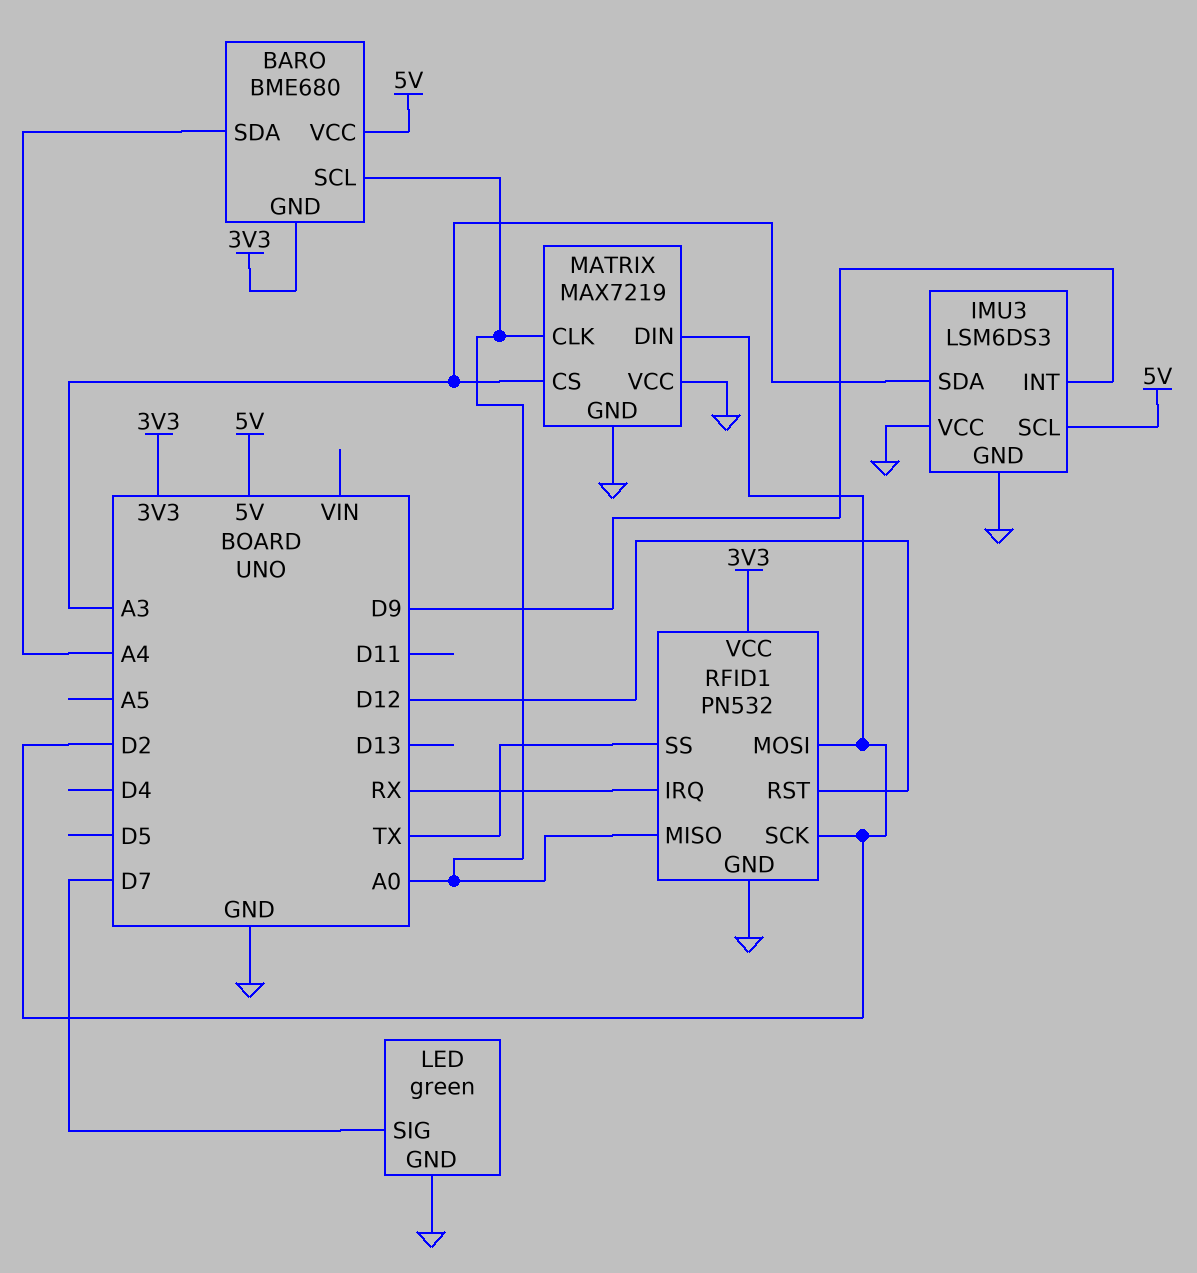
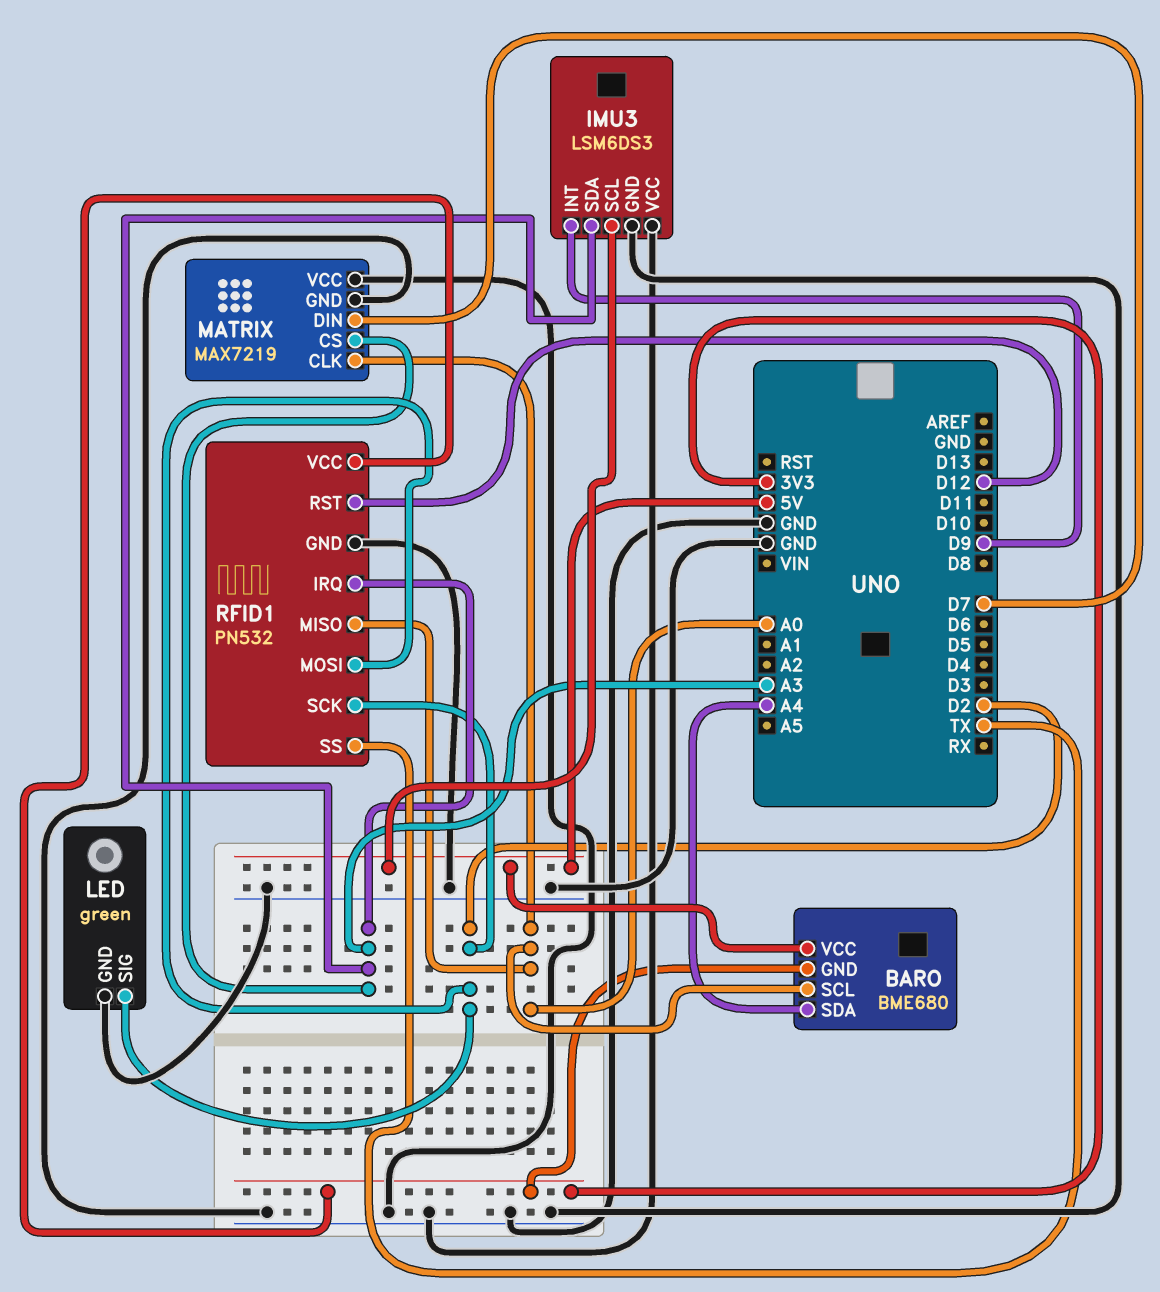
LED pin SIG: D7 -> D2
MATRIX pin DIN: D2 -> D7
RFID1 pin IRQ: RX -> A3

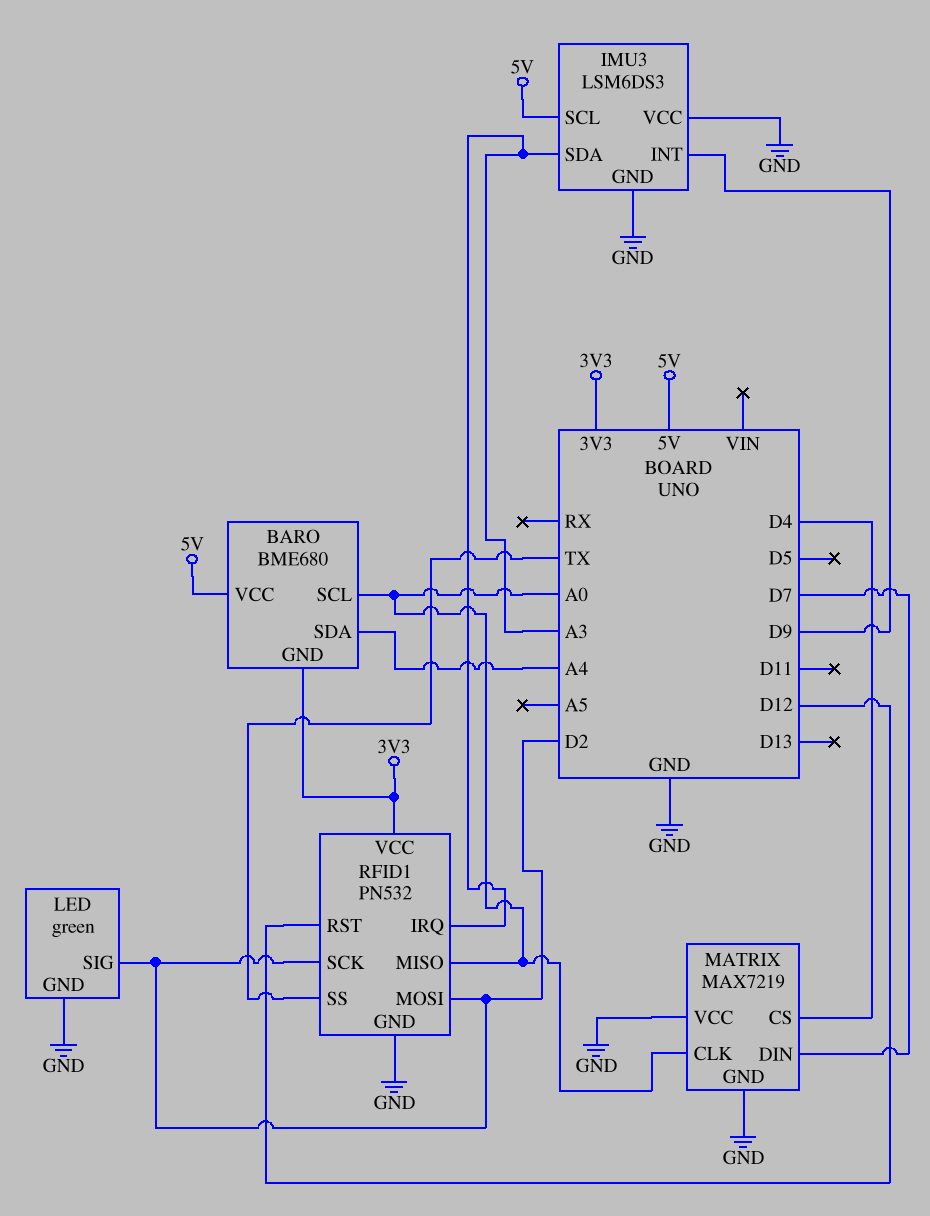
MATRIX pin CS: A3 -> D4

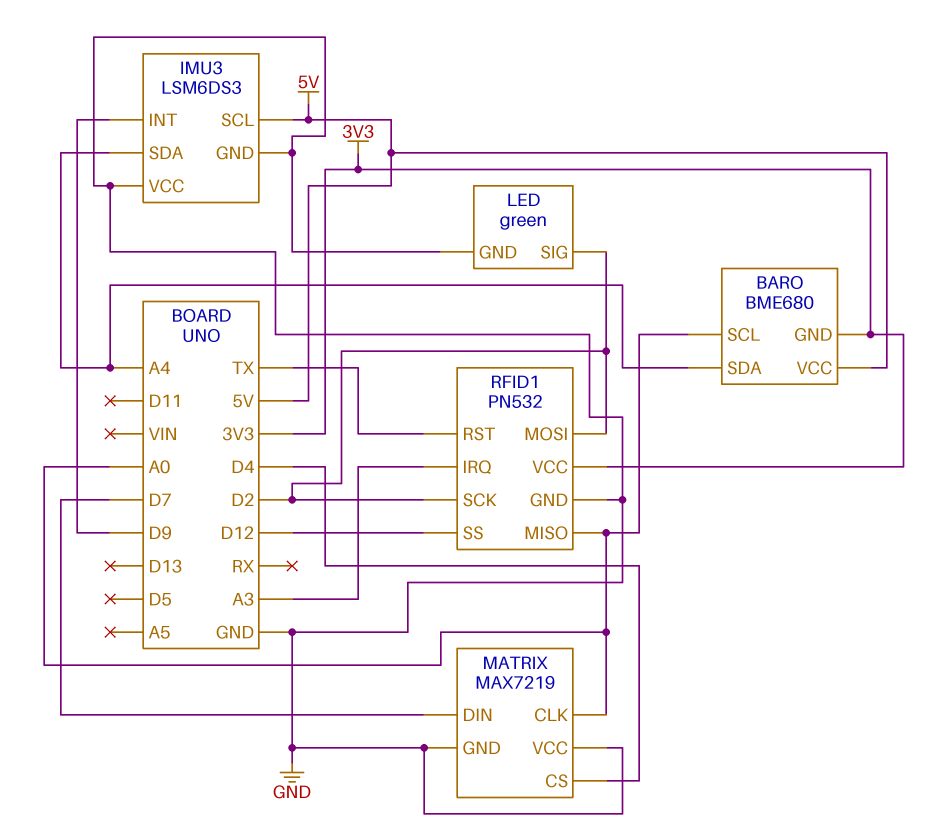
IMU3 pin SDA: A3 -> A4
RFID1 pin RST: D12 -> TX
RFID1 pin SS: TX -> D12

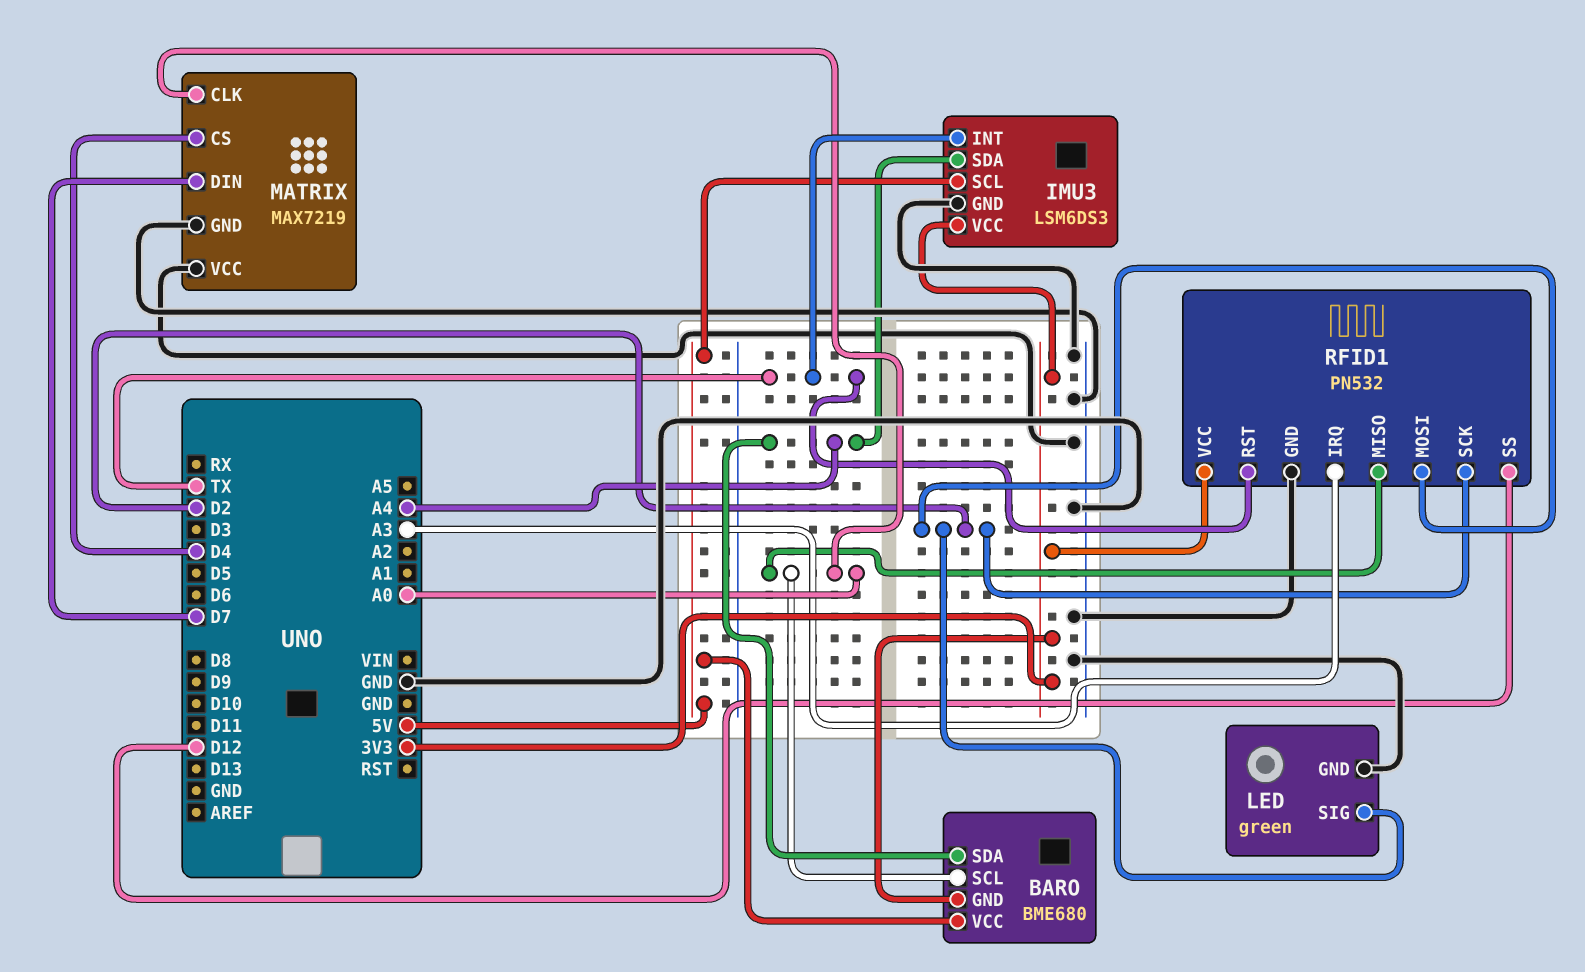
IMU3 pin INT: D9 -> TX
IMU3 pin VCC: GND -> 3V3

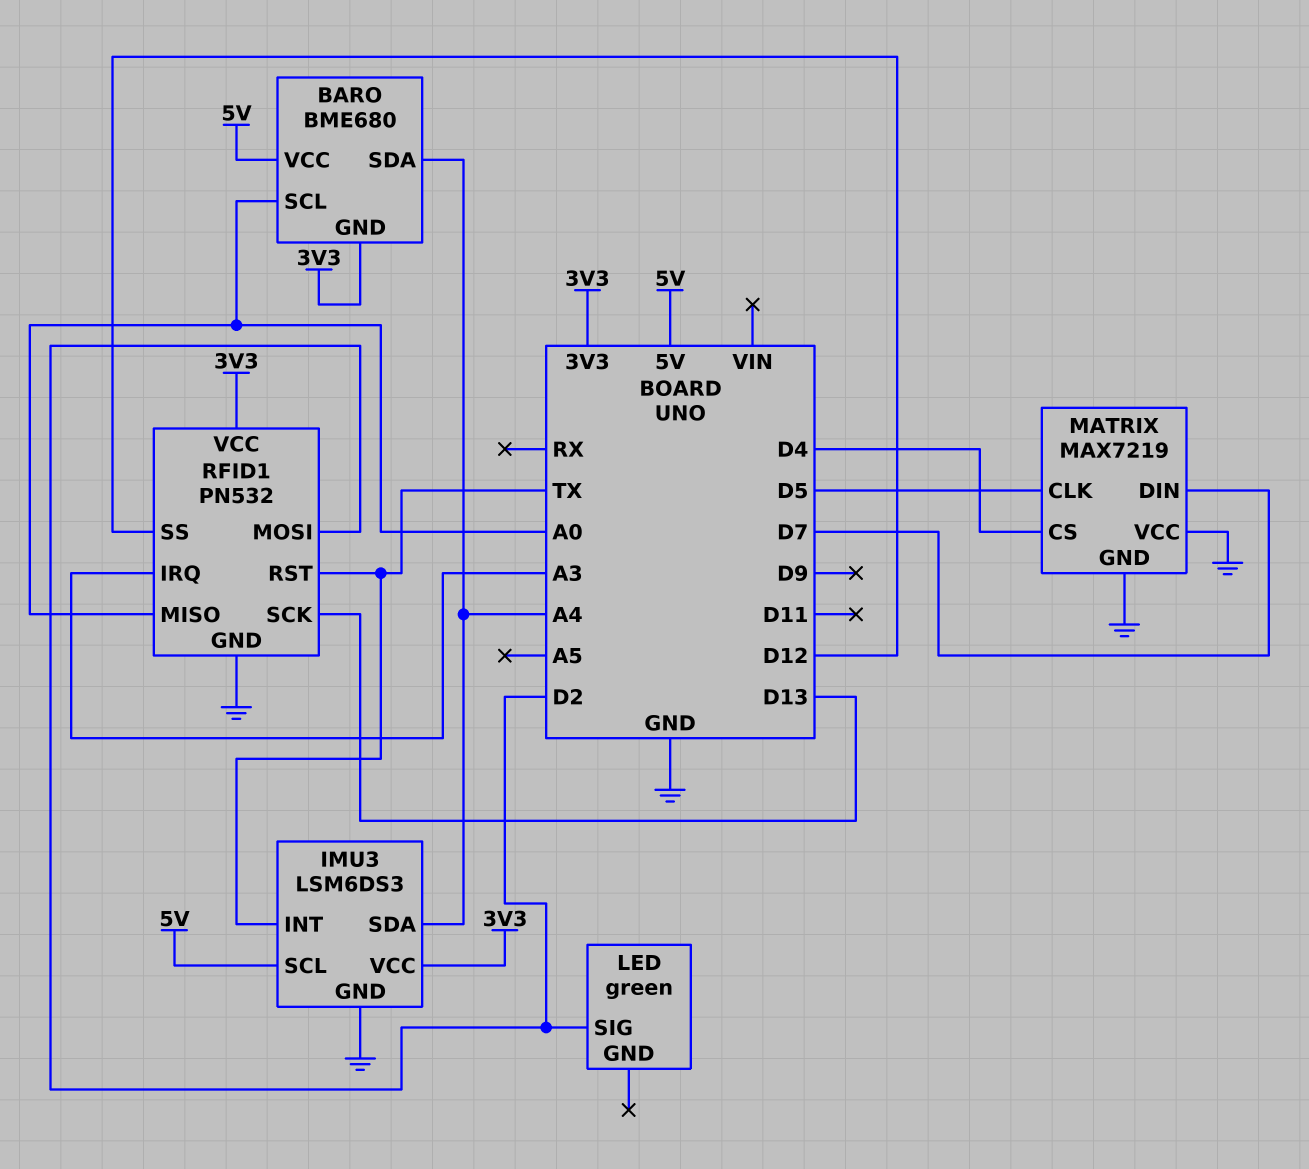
LED pin GND: GND -> none
MATRIX pin CLK: A0 -> D5
RFID1 pin SCK: D2 -> D13

